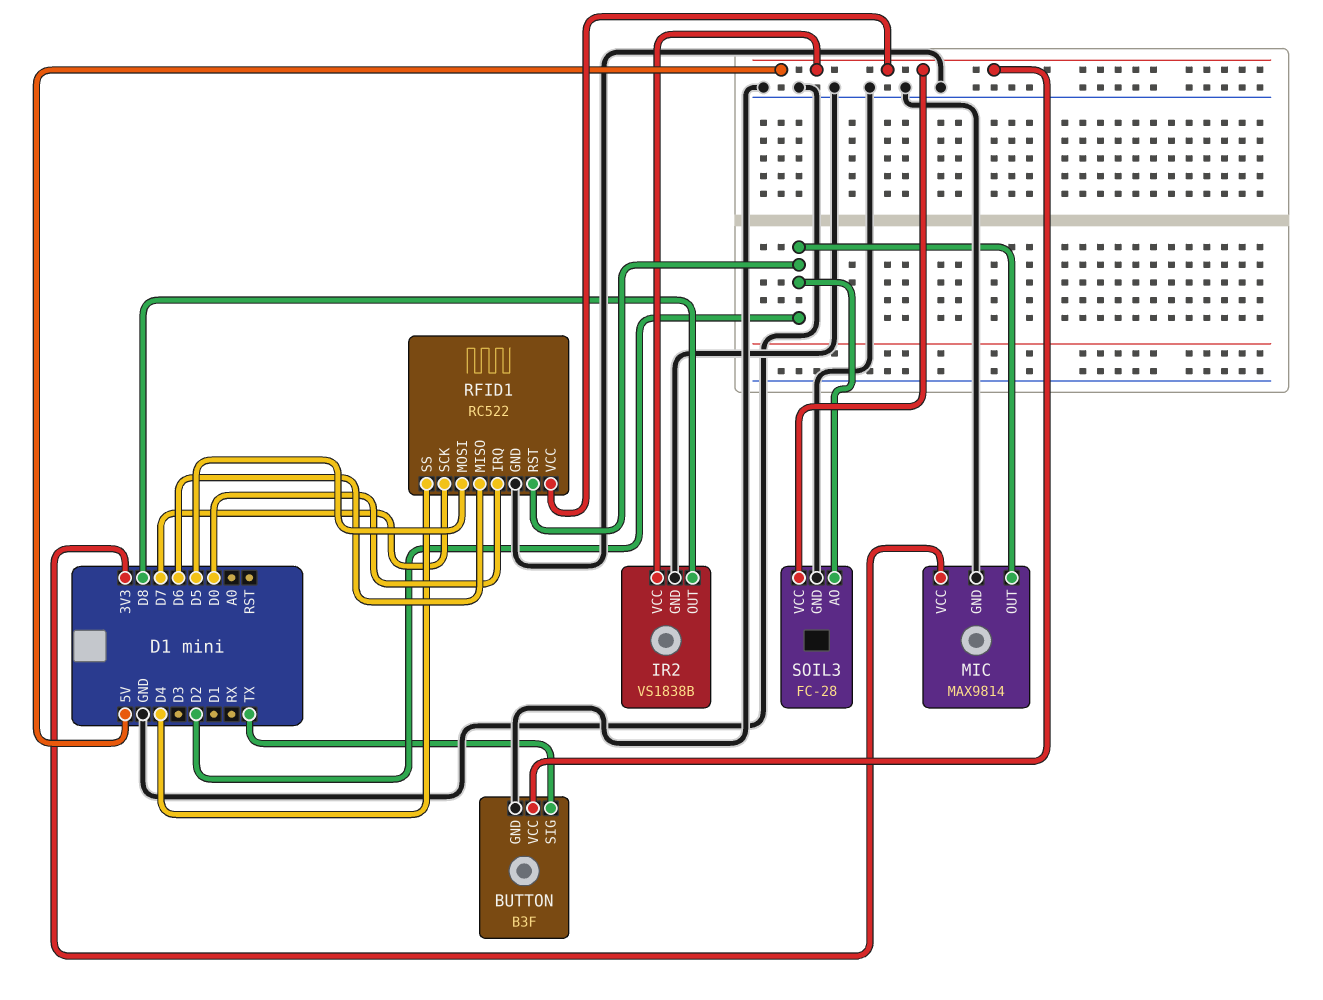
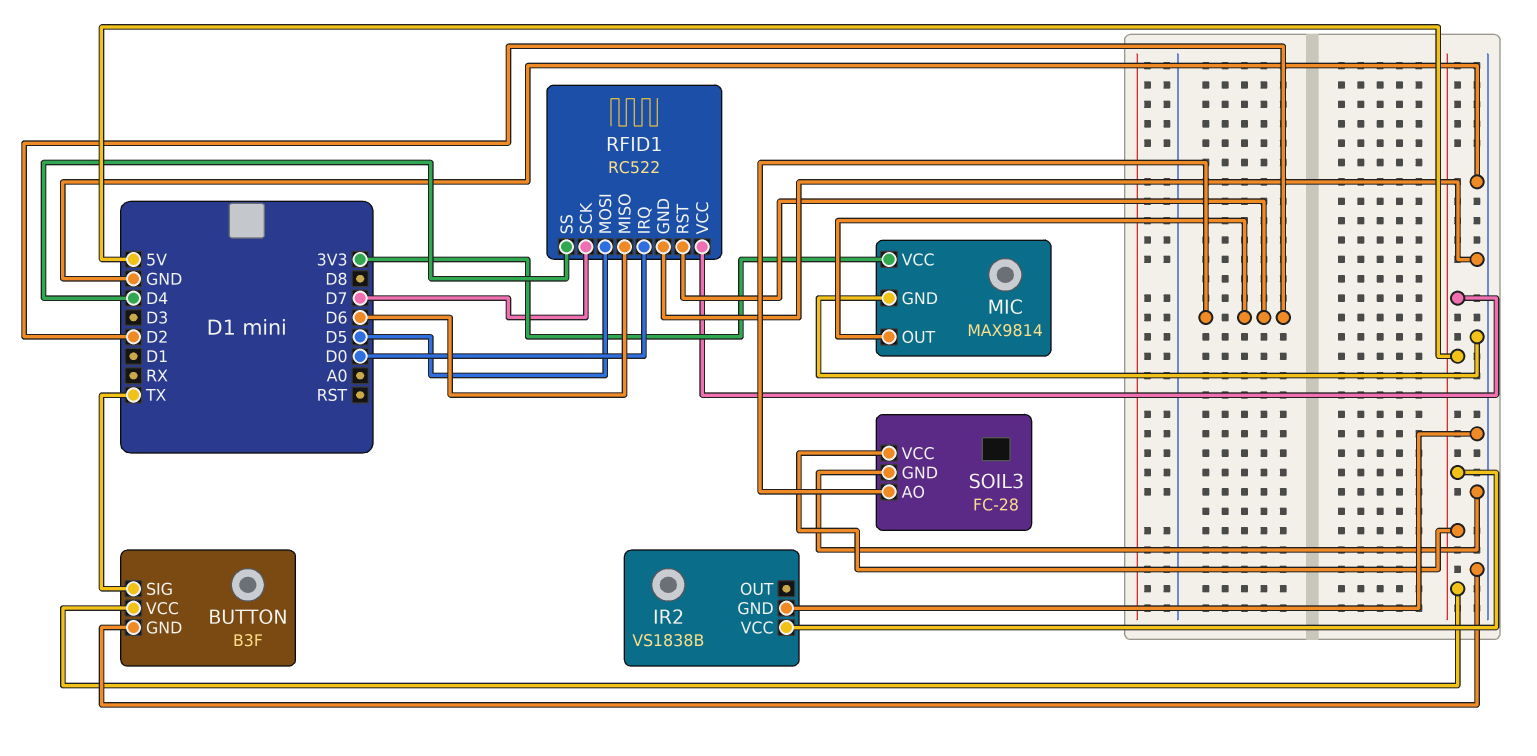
IR2 pin OUT: D8 -> none

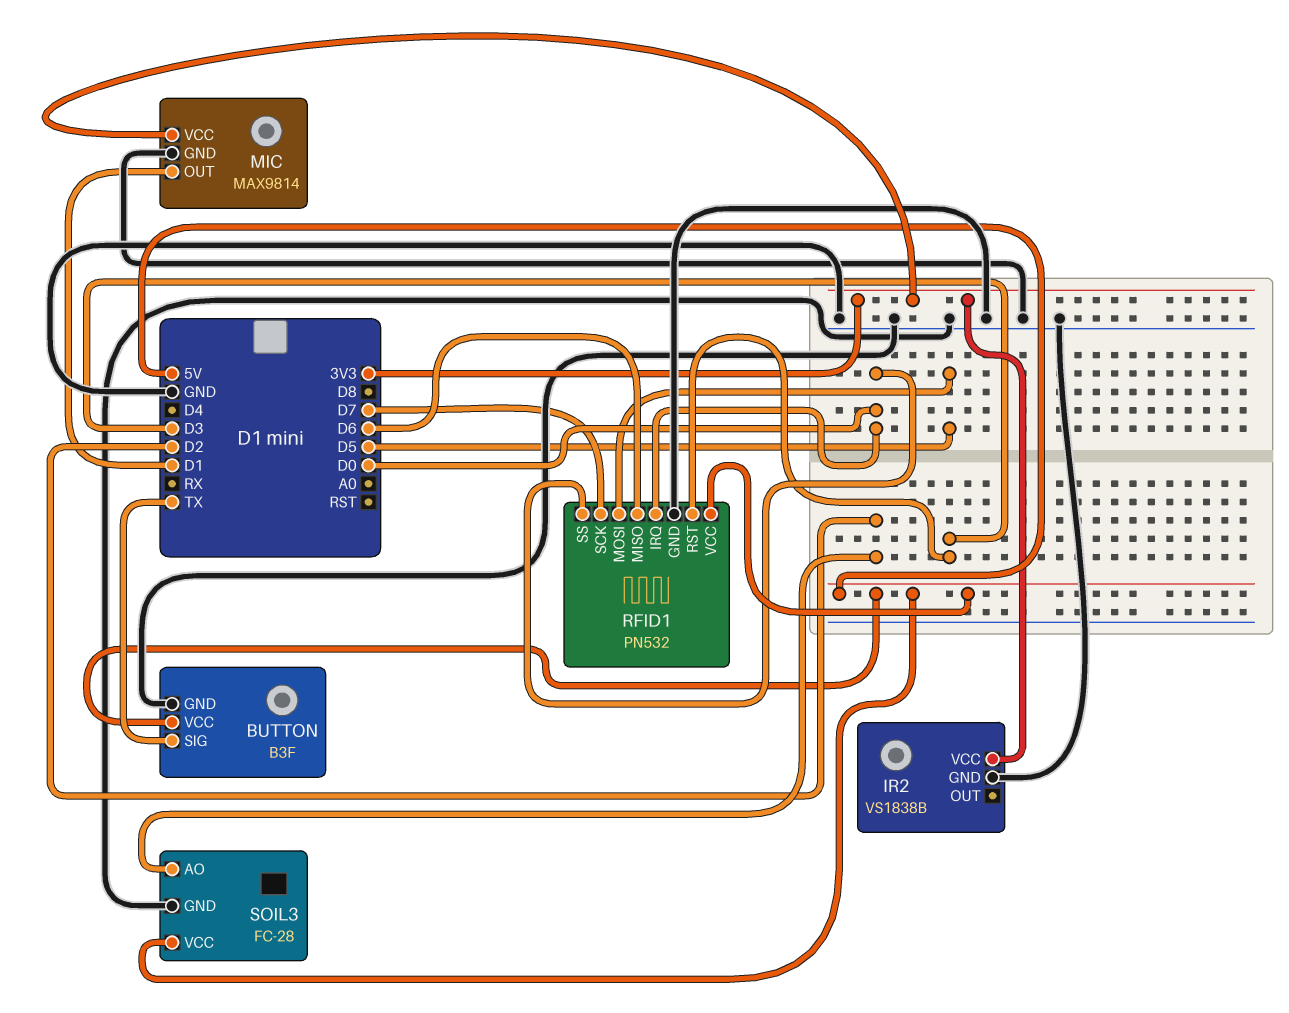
IR2 pin VCC: 5V -> 3V3
MIC pin OUT: D2 -> D1
RFID1: RC522 -> PN532
RFID1 pin RST: D2 -> D3
RFID1 pin SS: D4 -> D0

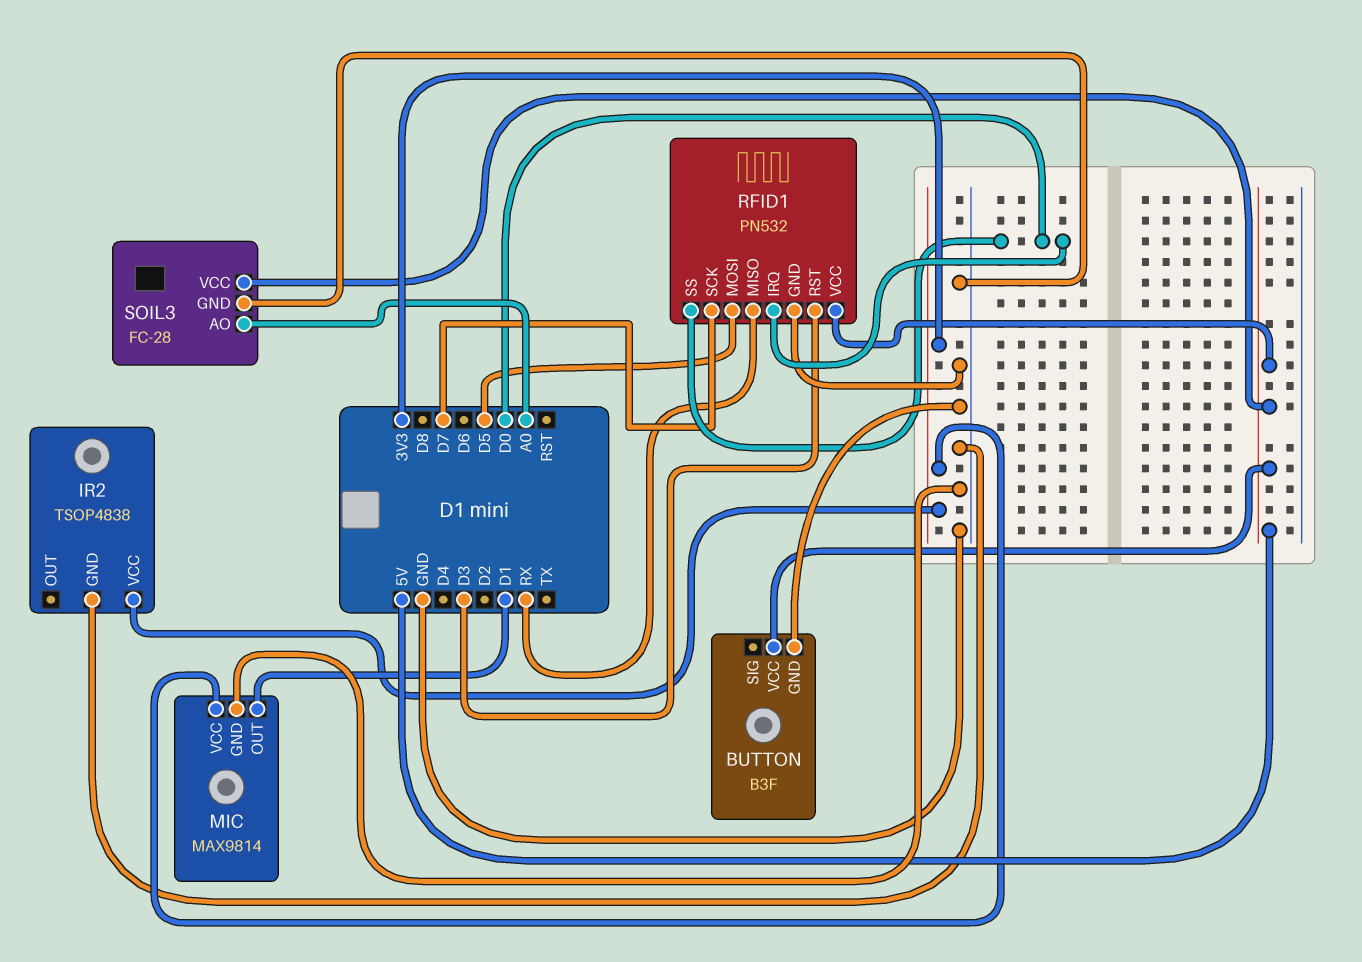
BUTTON pin SIG: TX -> none
IR2: VS1838B -> TSOP4838
RFID1 pin MISO: D6 -> RX
SOIL3 pin AO: D2 -> A0

